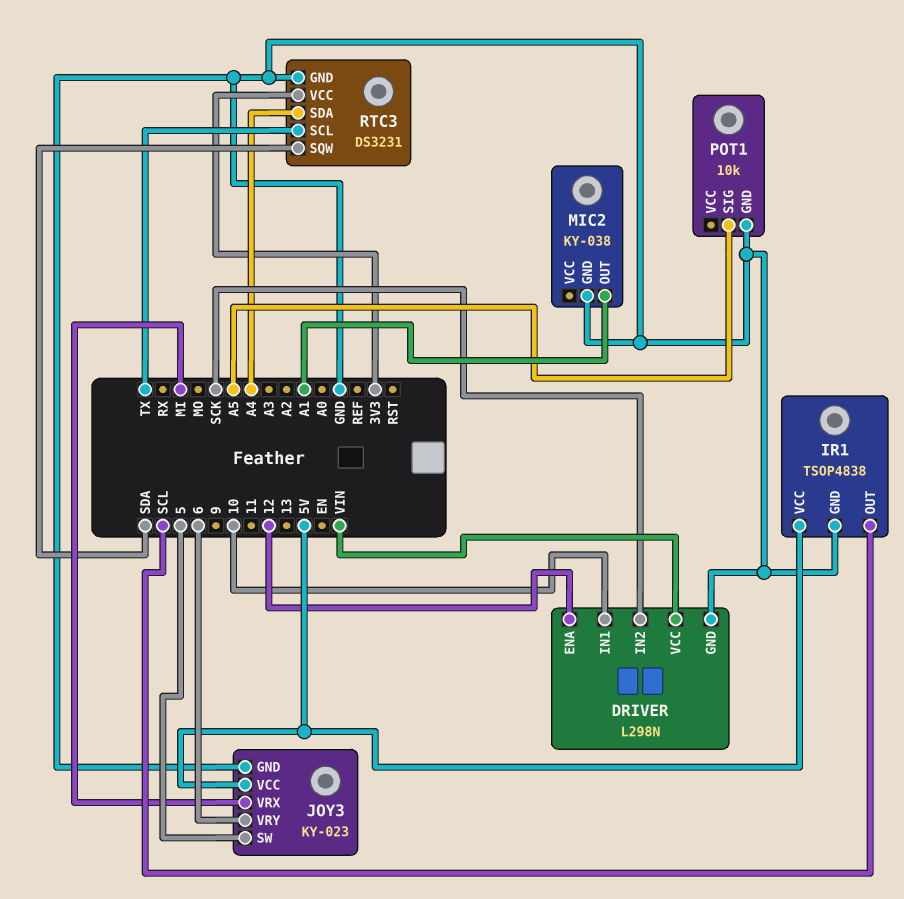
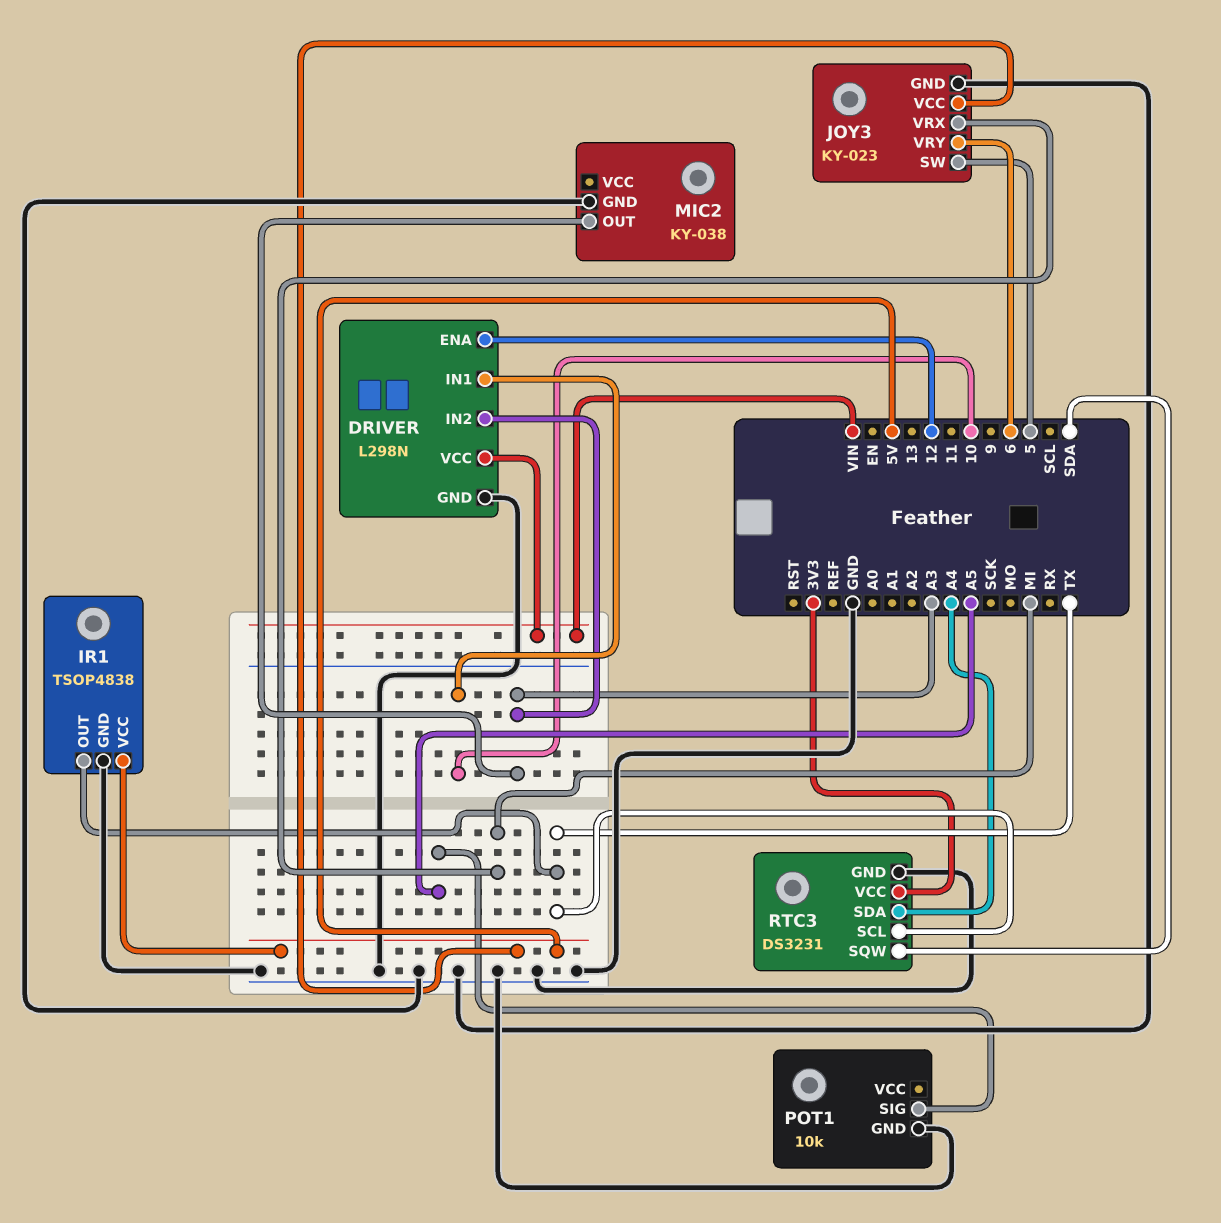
DRIVER pin IN2: SCK -> A3
IR1 pin OUT: SCL -> TX
MIC2 pin OUT: A1 -> A3

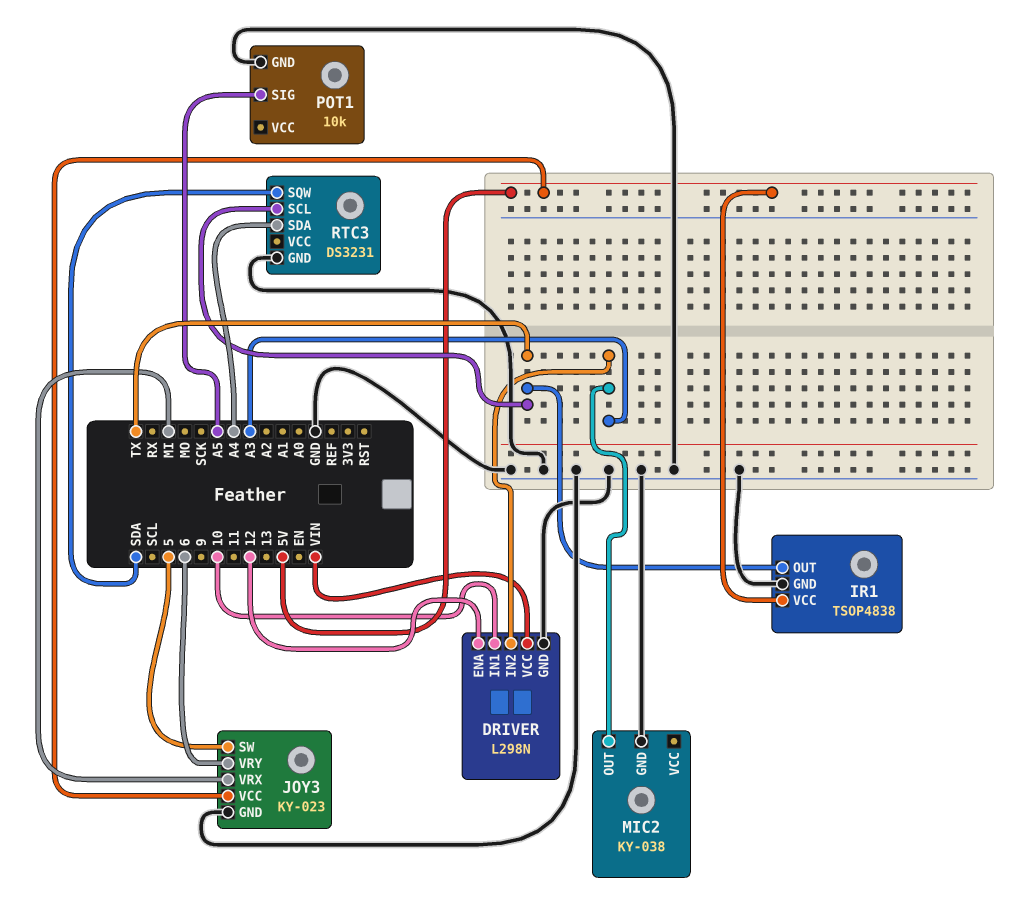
RTC3 pin VCC: 3V3 -> none

